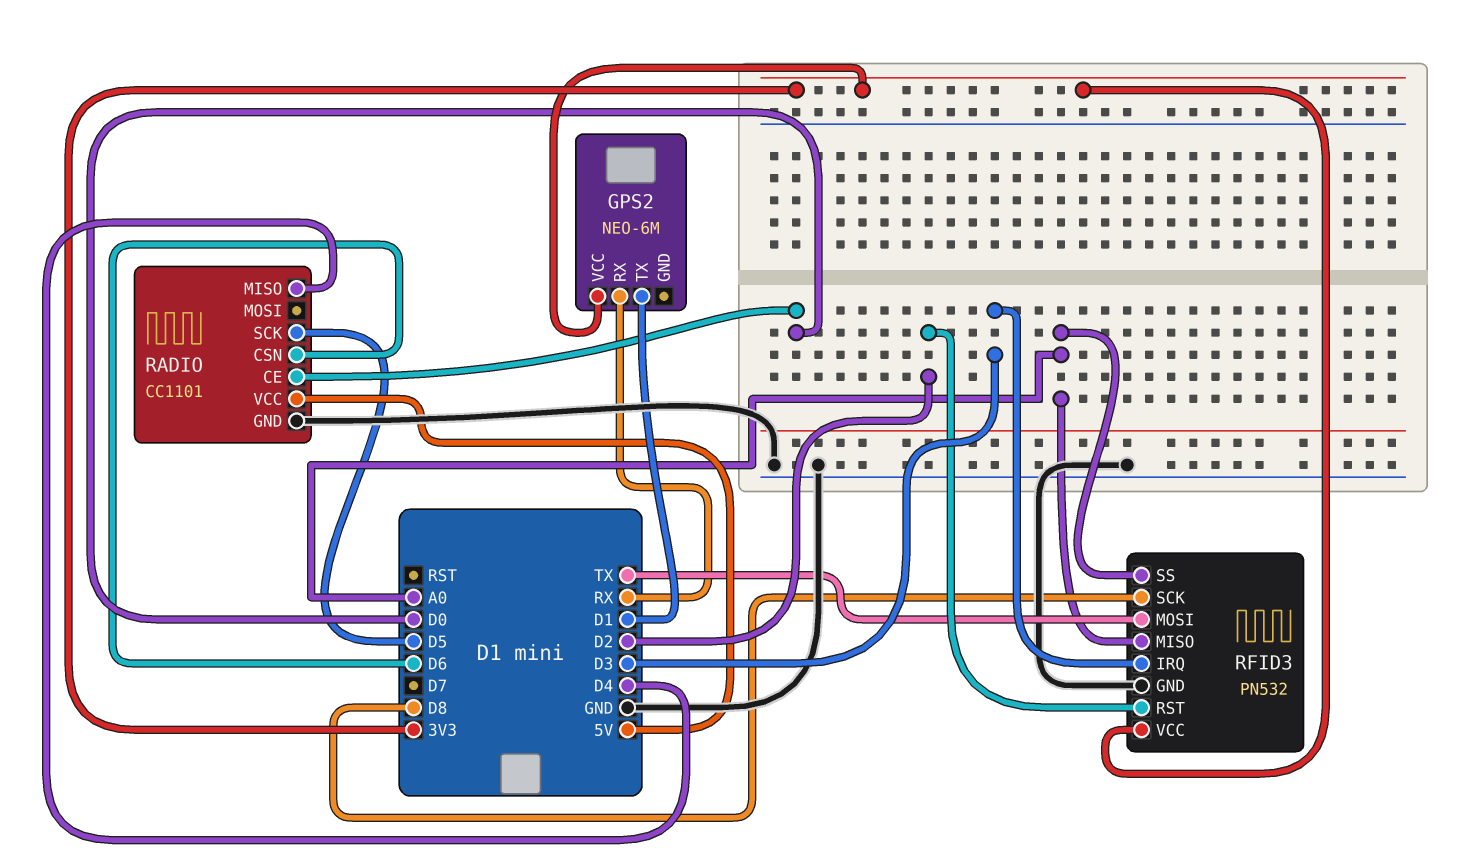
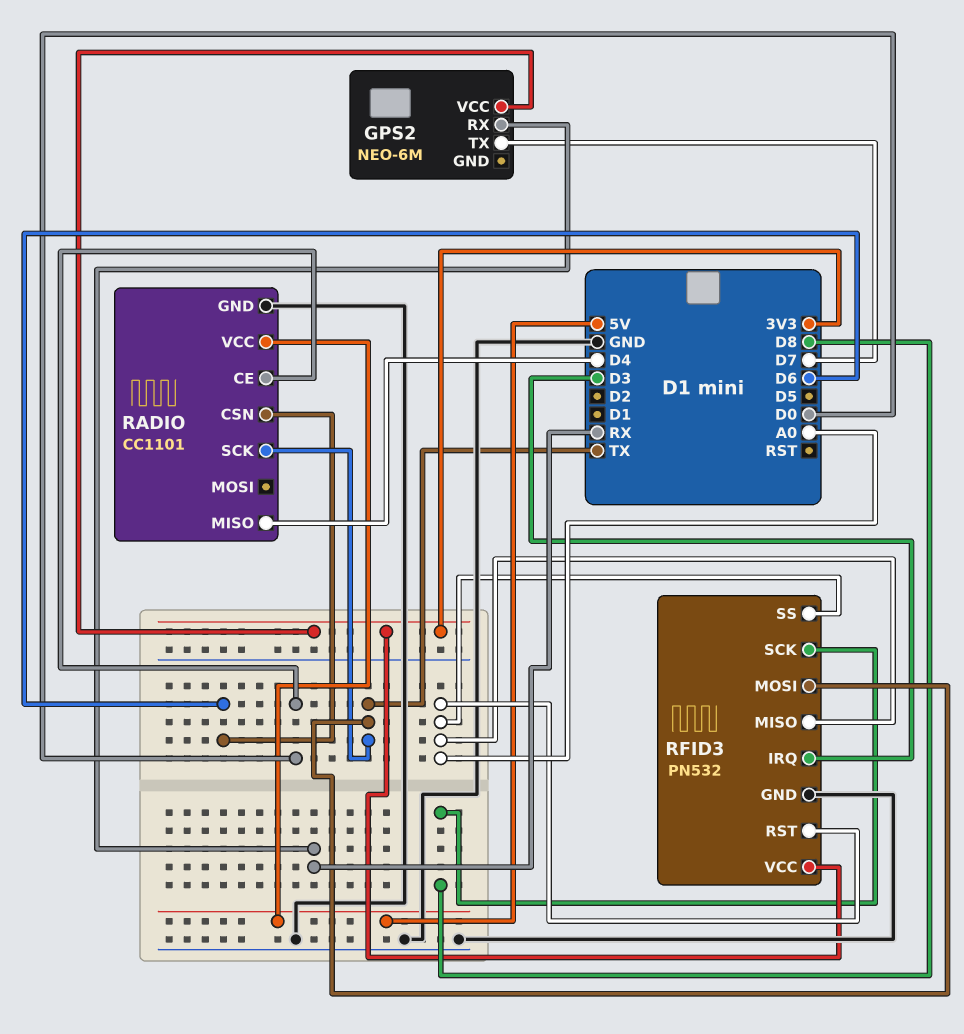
GPS2 pin TX: D1 -> D7
RADIO pin SCK: D5 -> TX
RFID3 pin RST: D2 -> A0

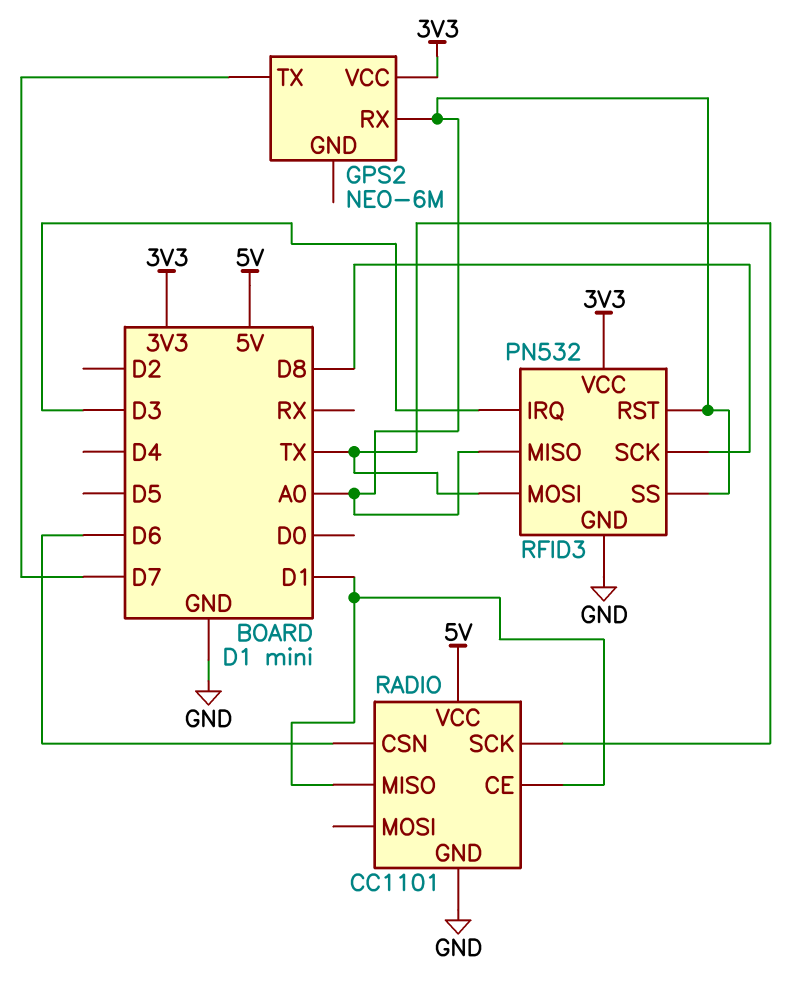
GPS2 pin RX: RX -> A0
RADIO pin CE: D0 -> D1
RADIO pin MISO: D4 -> D1

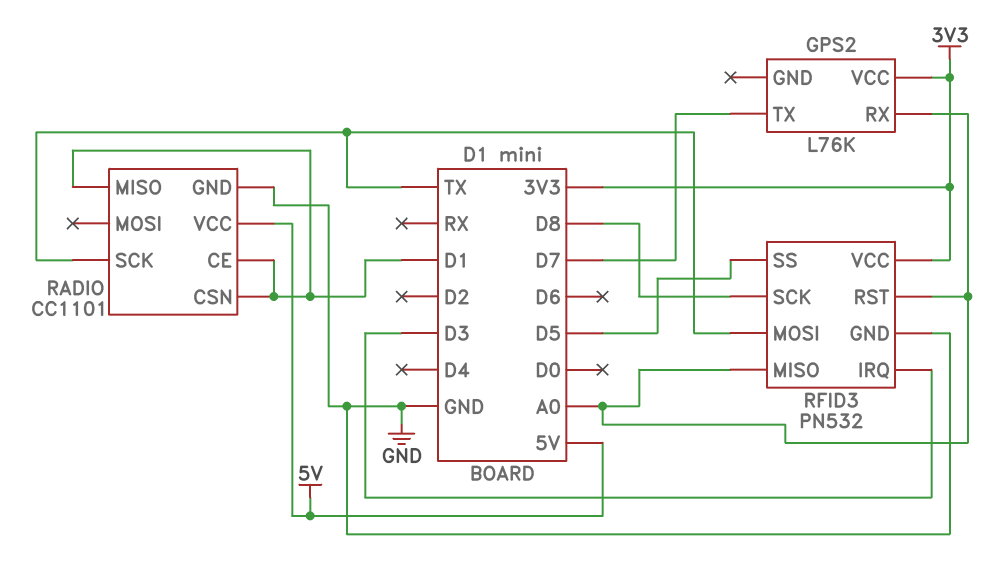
GPS2: NEO-6M -> L76K
RADIO pin CSN: D6 -> D1
RFID3 pin SS: A0 -> D5

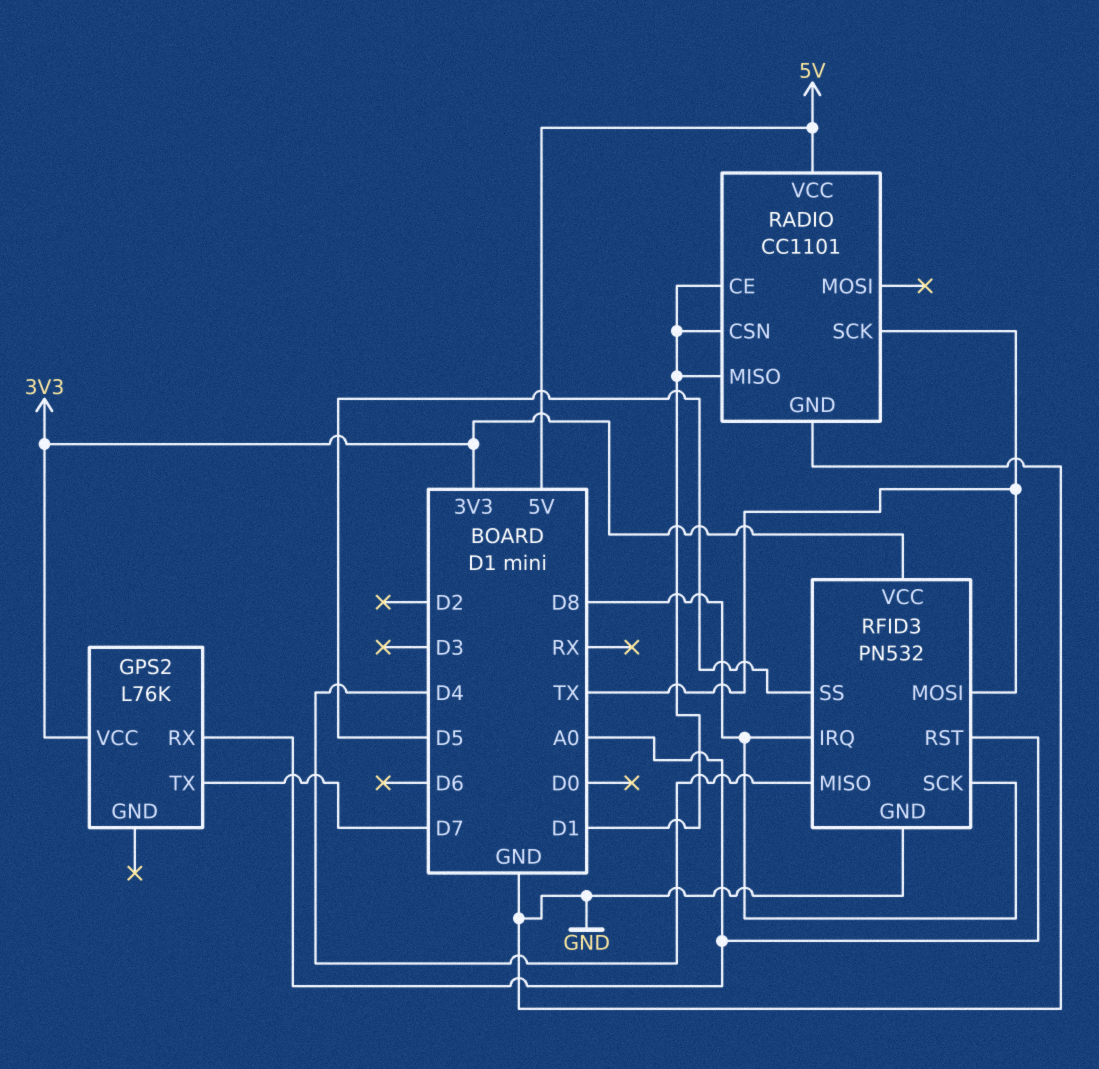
RFID3 pin IRQ: D3 -> D8
RFID3 pin MISO: A0 -> D4

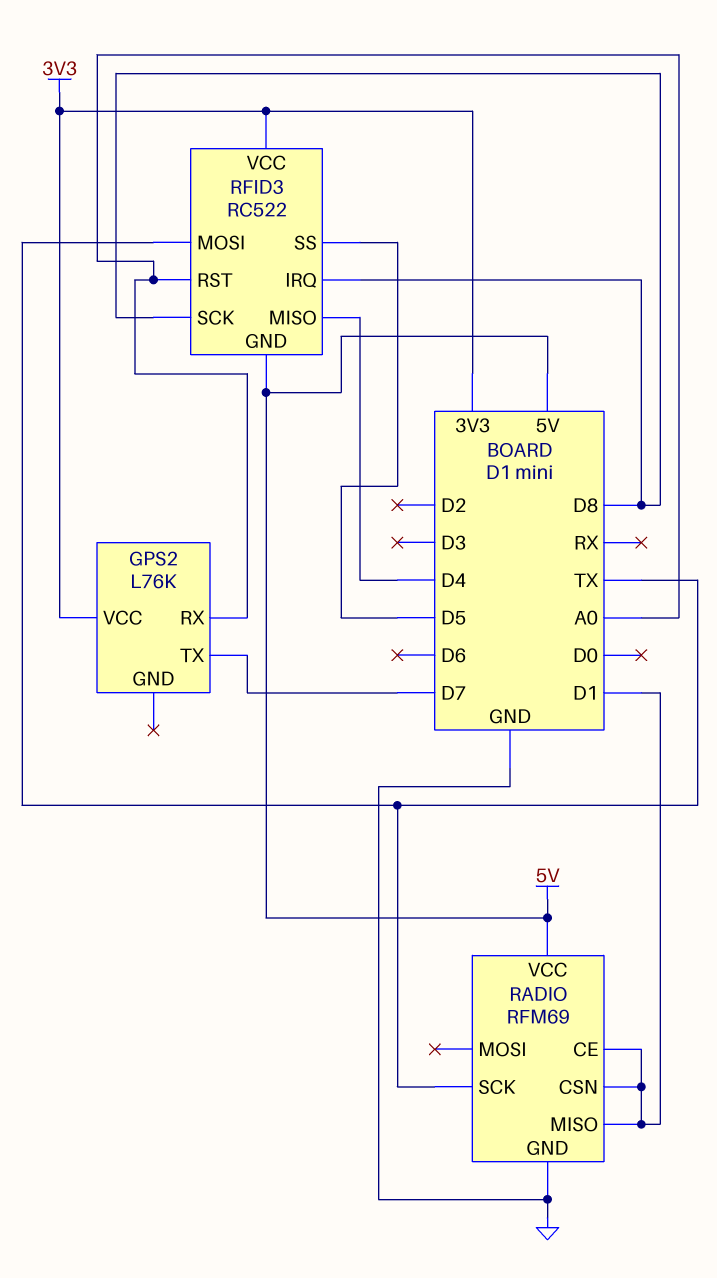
RADIO: CC1101 -> RFM69
RFID3: PN532 -> RC522
RFID3 pin GND: GND -> 5V

